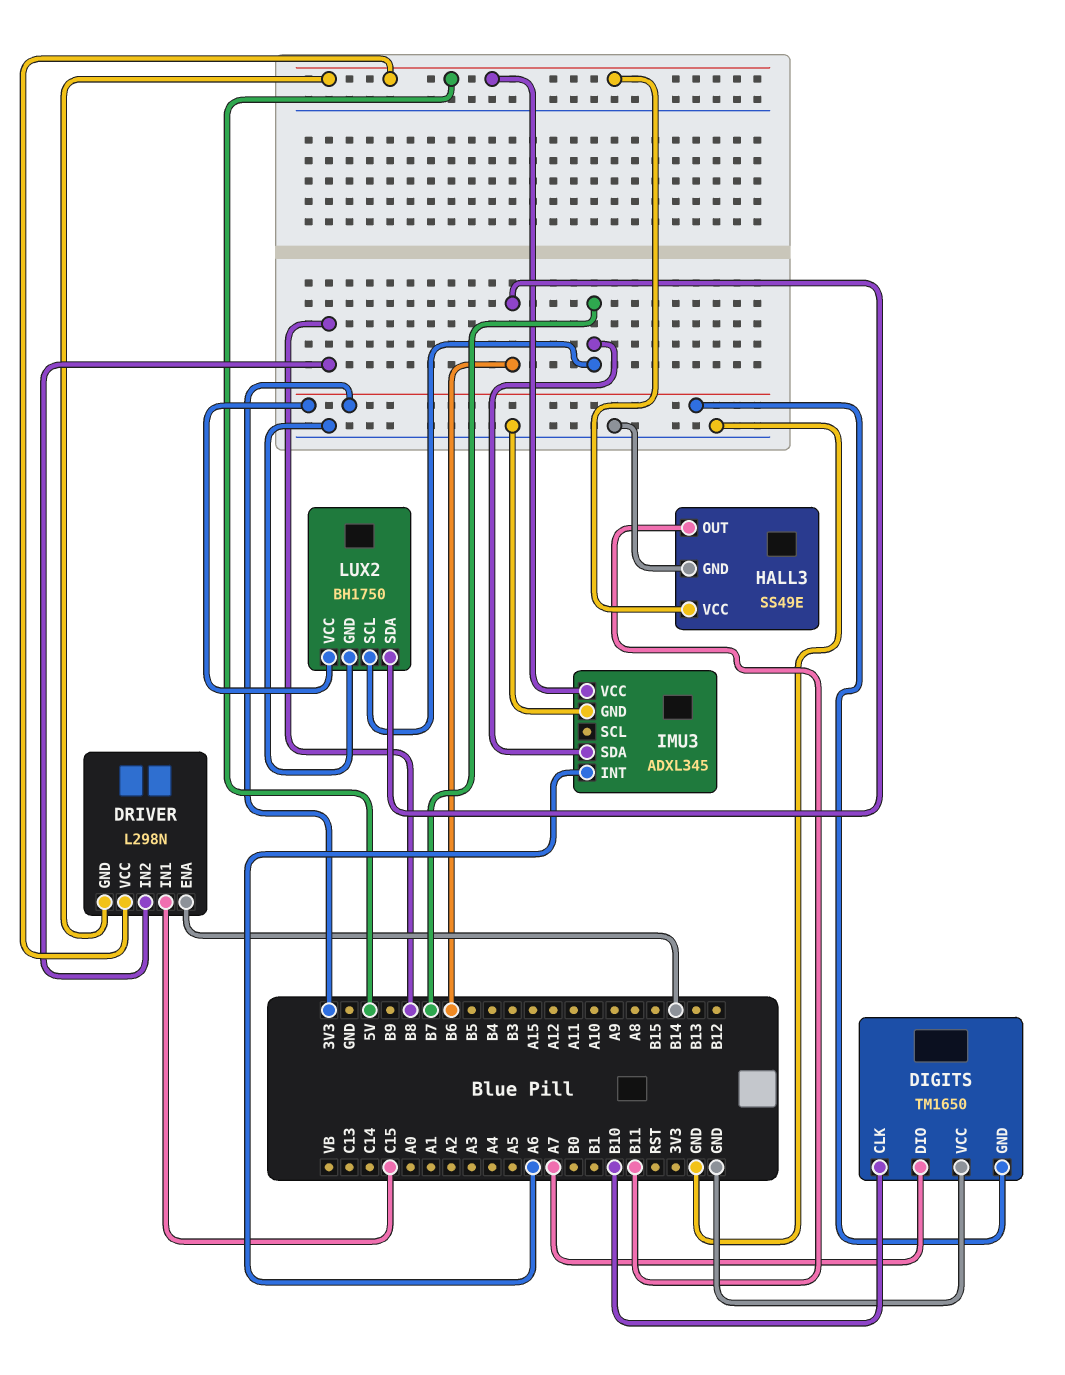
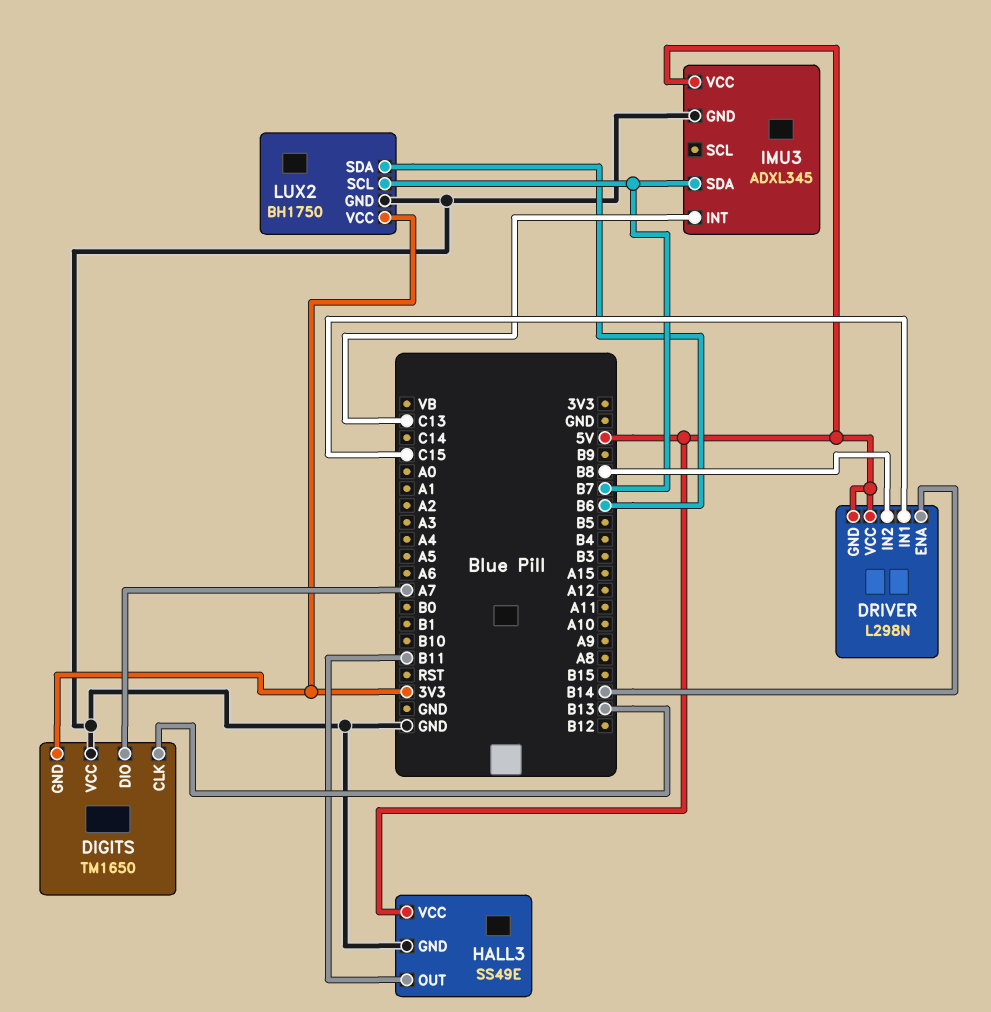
DIGITS pin CLK: B10 -> B13
IMU3 pin INT: A6 -> C13

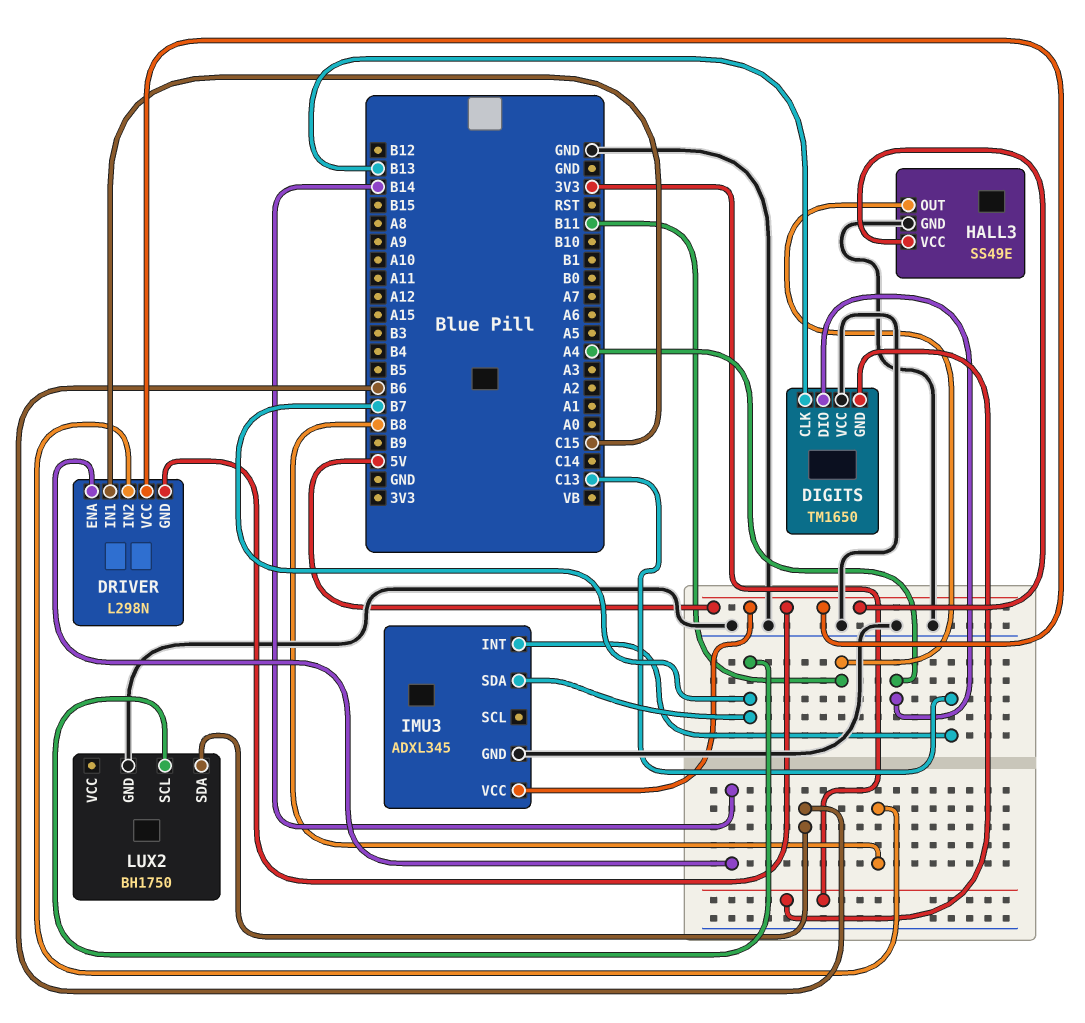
DIGITS pin DIO: A7 -> A4
LUX2 pin VCC: 3V3 -> none

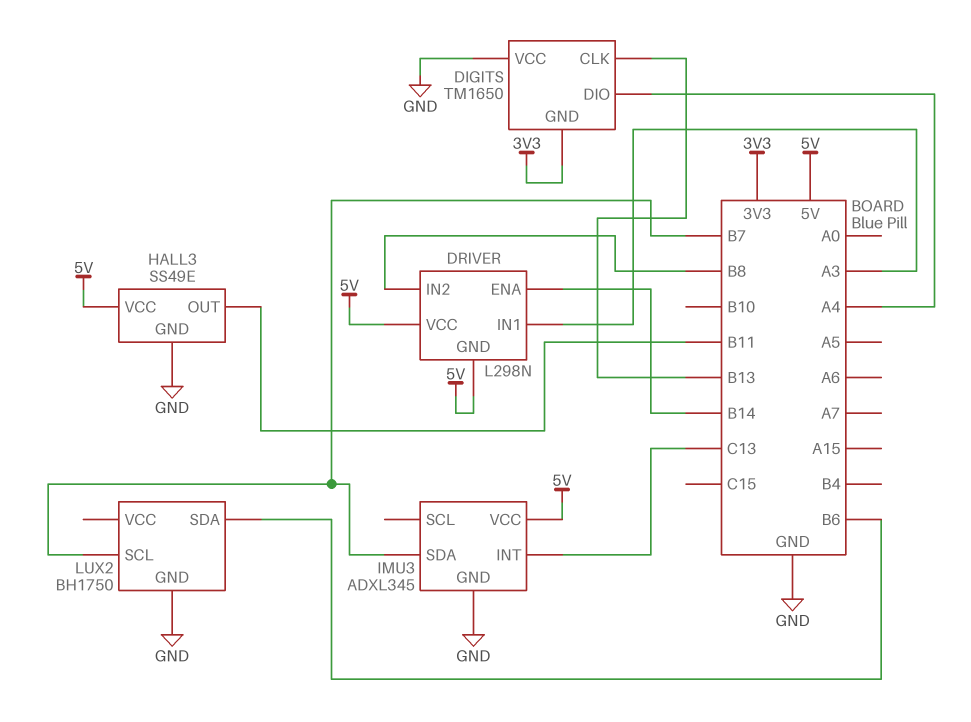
DRIVER pin IN1: C15 -> A3

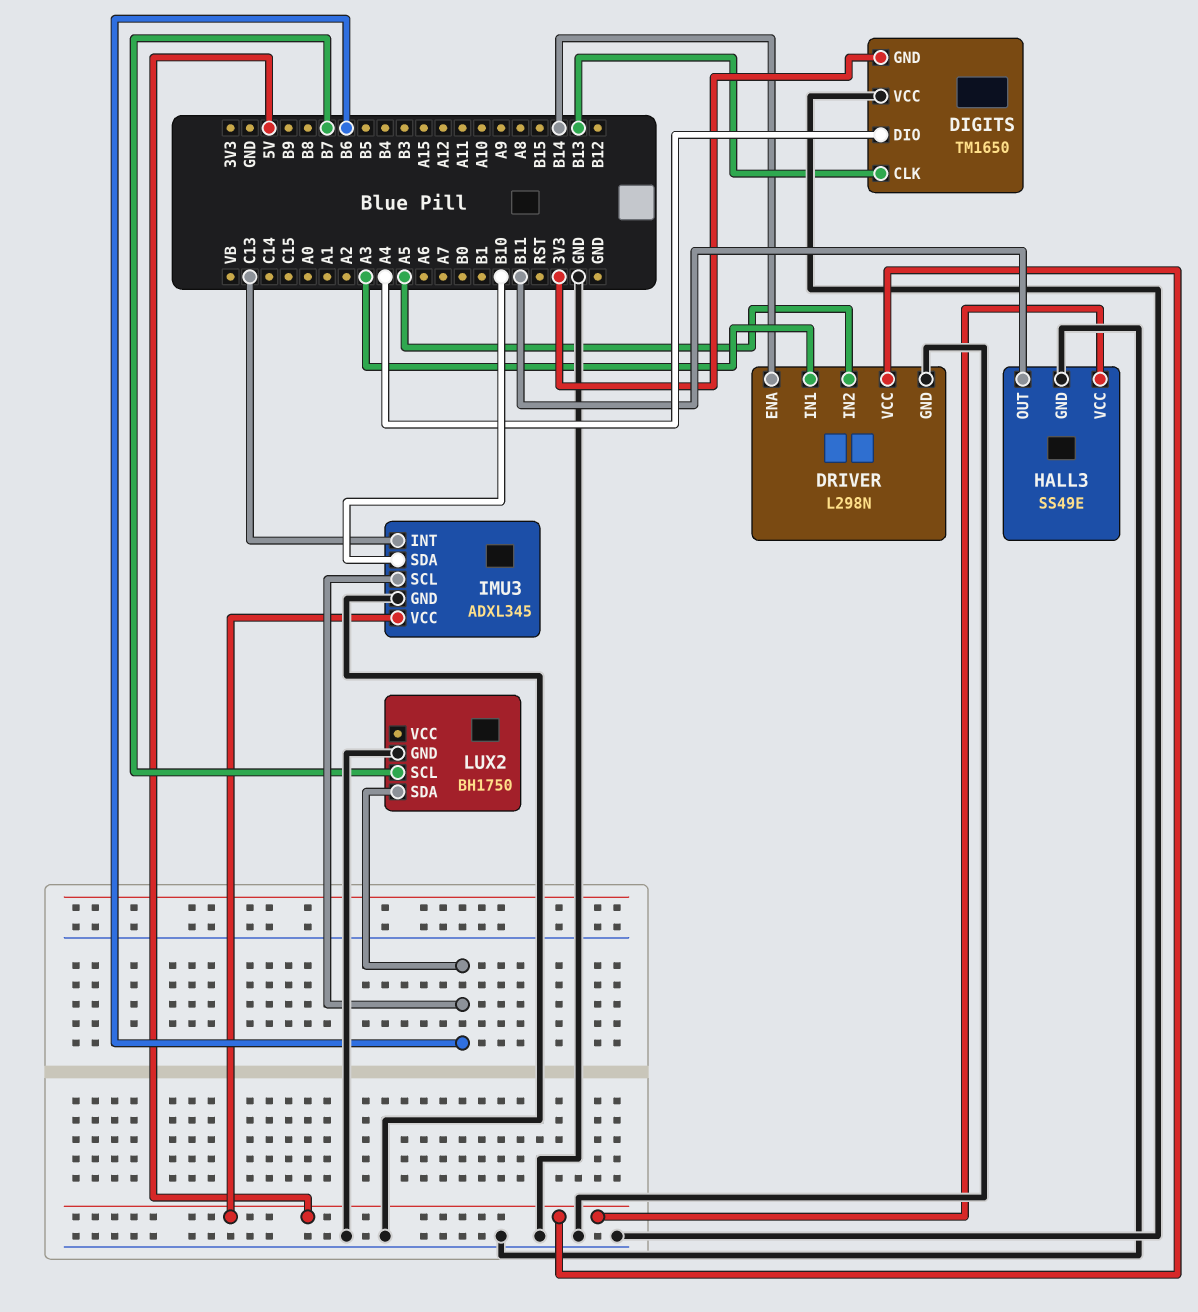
DRIVER pin GND: 5V -> GND
DRIVER pin IN2: B8 -> A5
IMU3 pin SCL: none -> B6
IMU3 pin SDA: B7 -> B10

